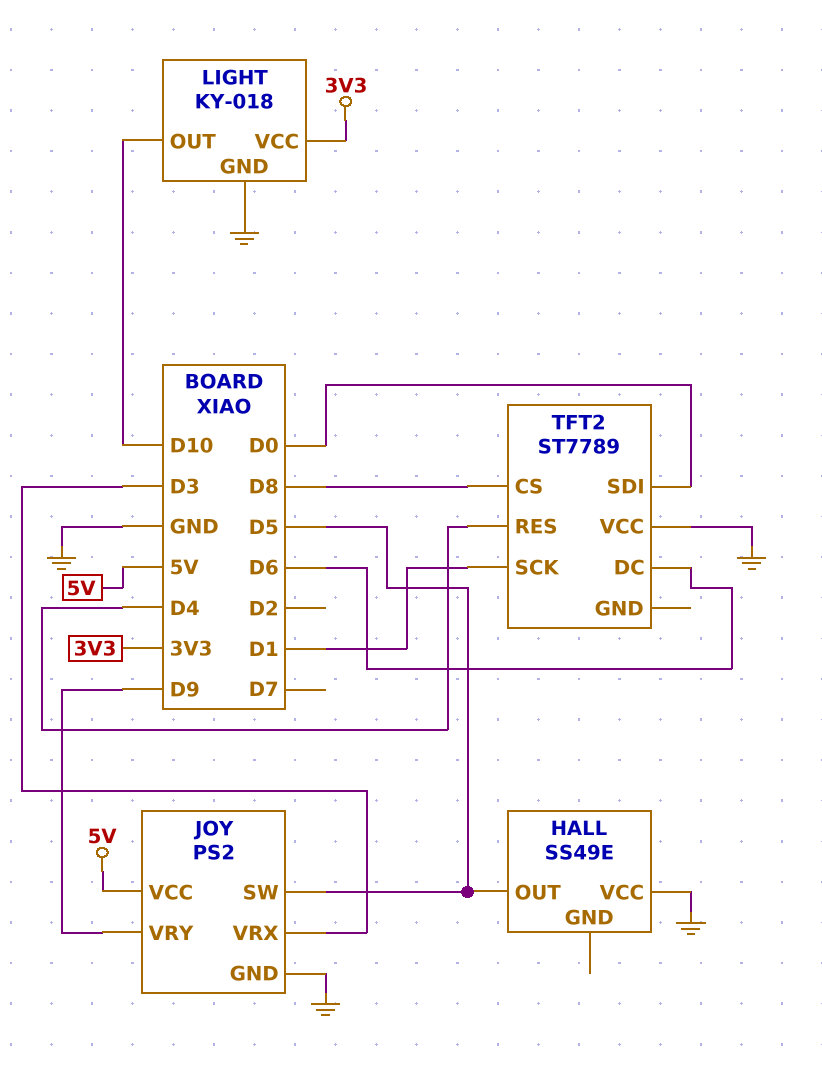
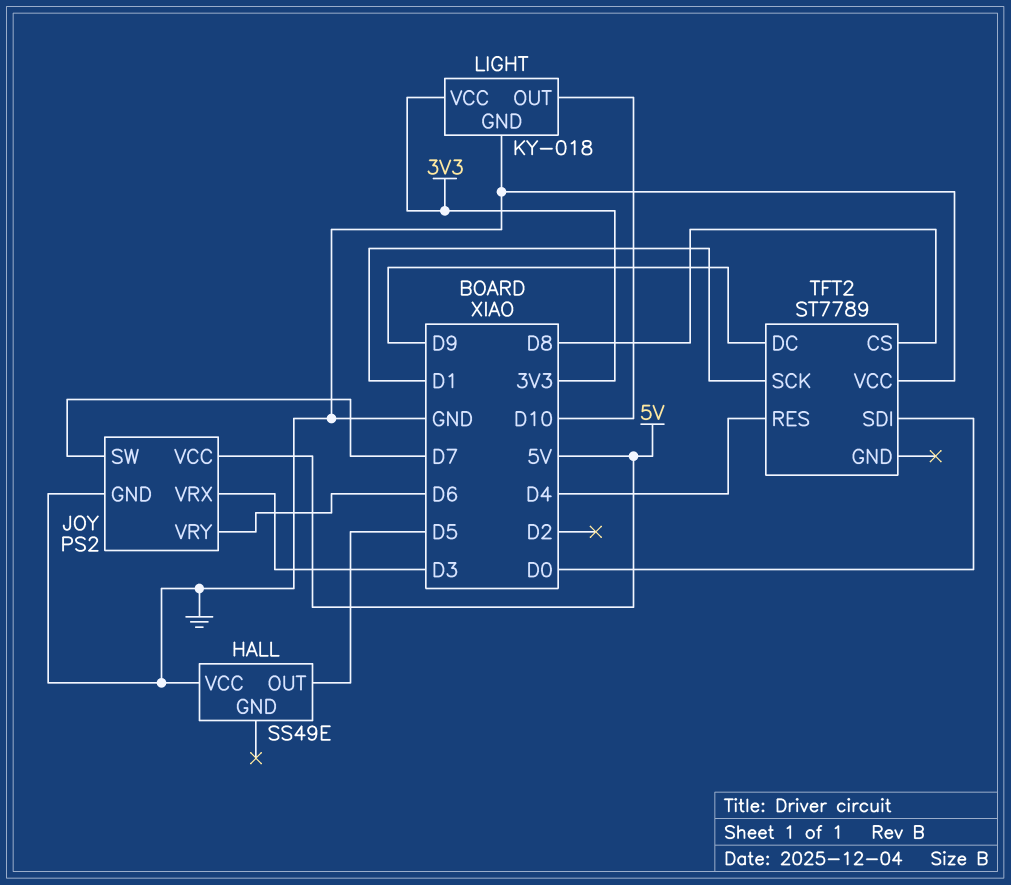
JOY pin SW: D5 -> D7
JOY pin VRY: D9 -> D6
TFT2 pin DC: D6 -> D9

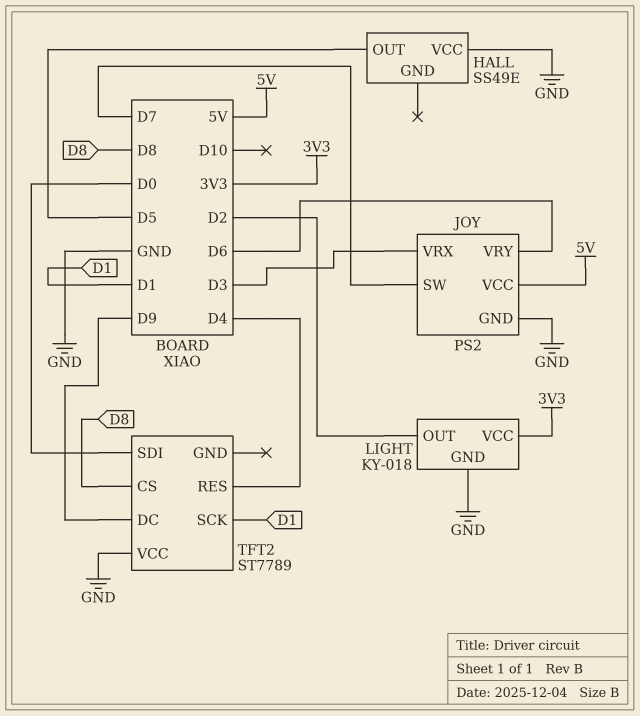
LIGHT pin OUT: D10 -> D2

